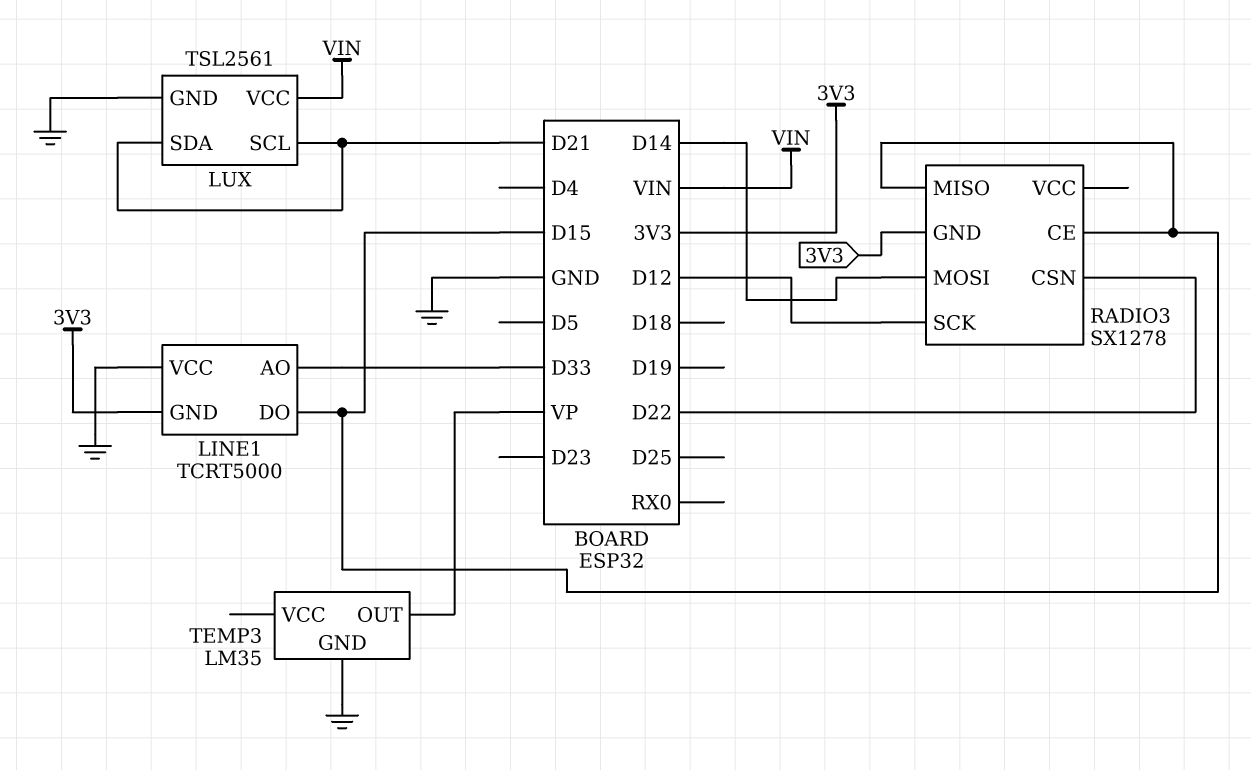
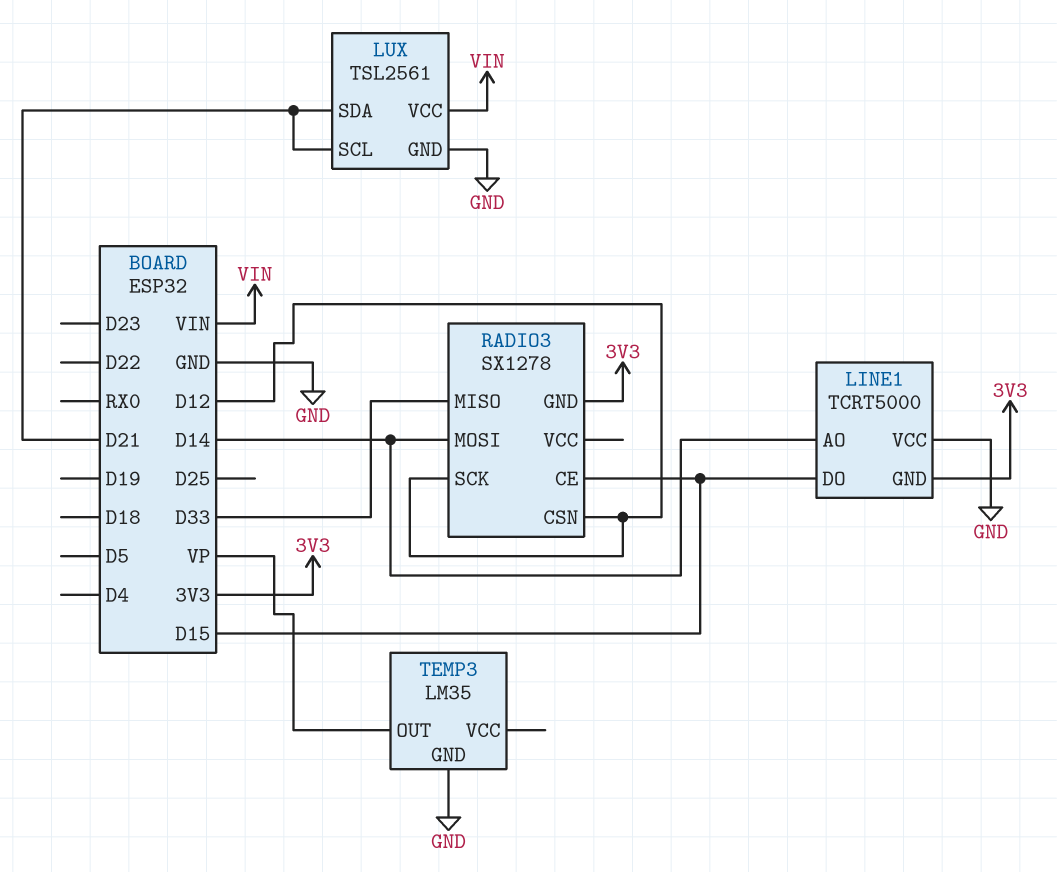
LINE1 pin AO: D33 -> D14
RADIO3 pin CSN: D22 -> D12
RADIO3 pin MISO: D15 -> D33

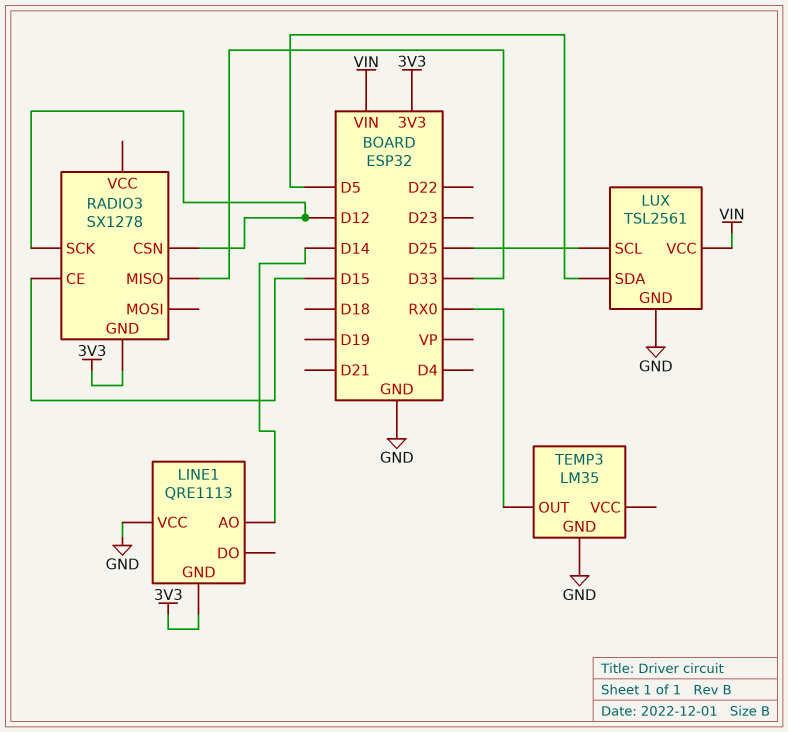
LINE1: TCRT5000 -> QRE1113
LINE1 pin DO: D15 -> none
LUX pin SCL: D21 -> D25
LUX pin SDA: D21 -> D5
RADIO3 pin MOSI: D14 -> none
TEMP3 pin OUT: VP -> RX0

